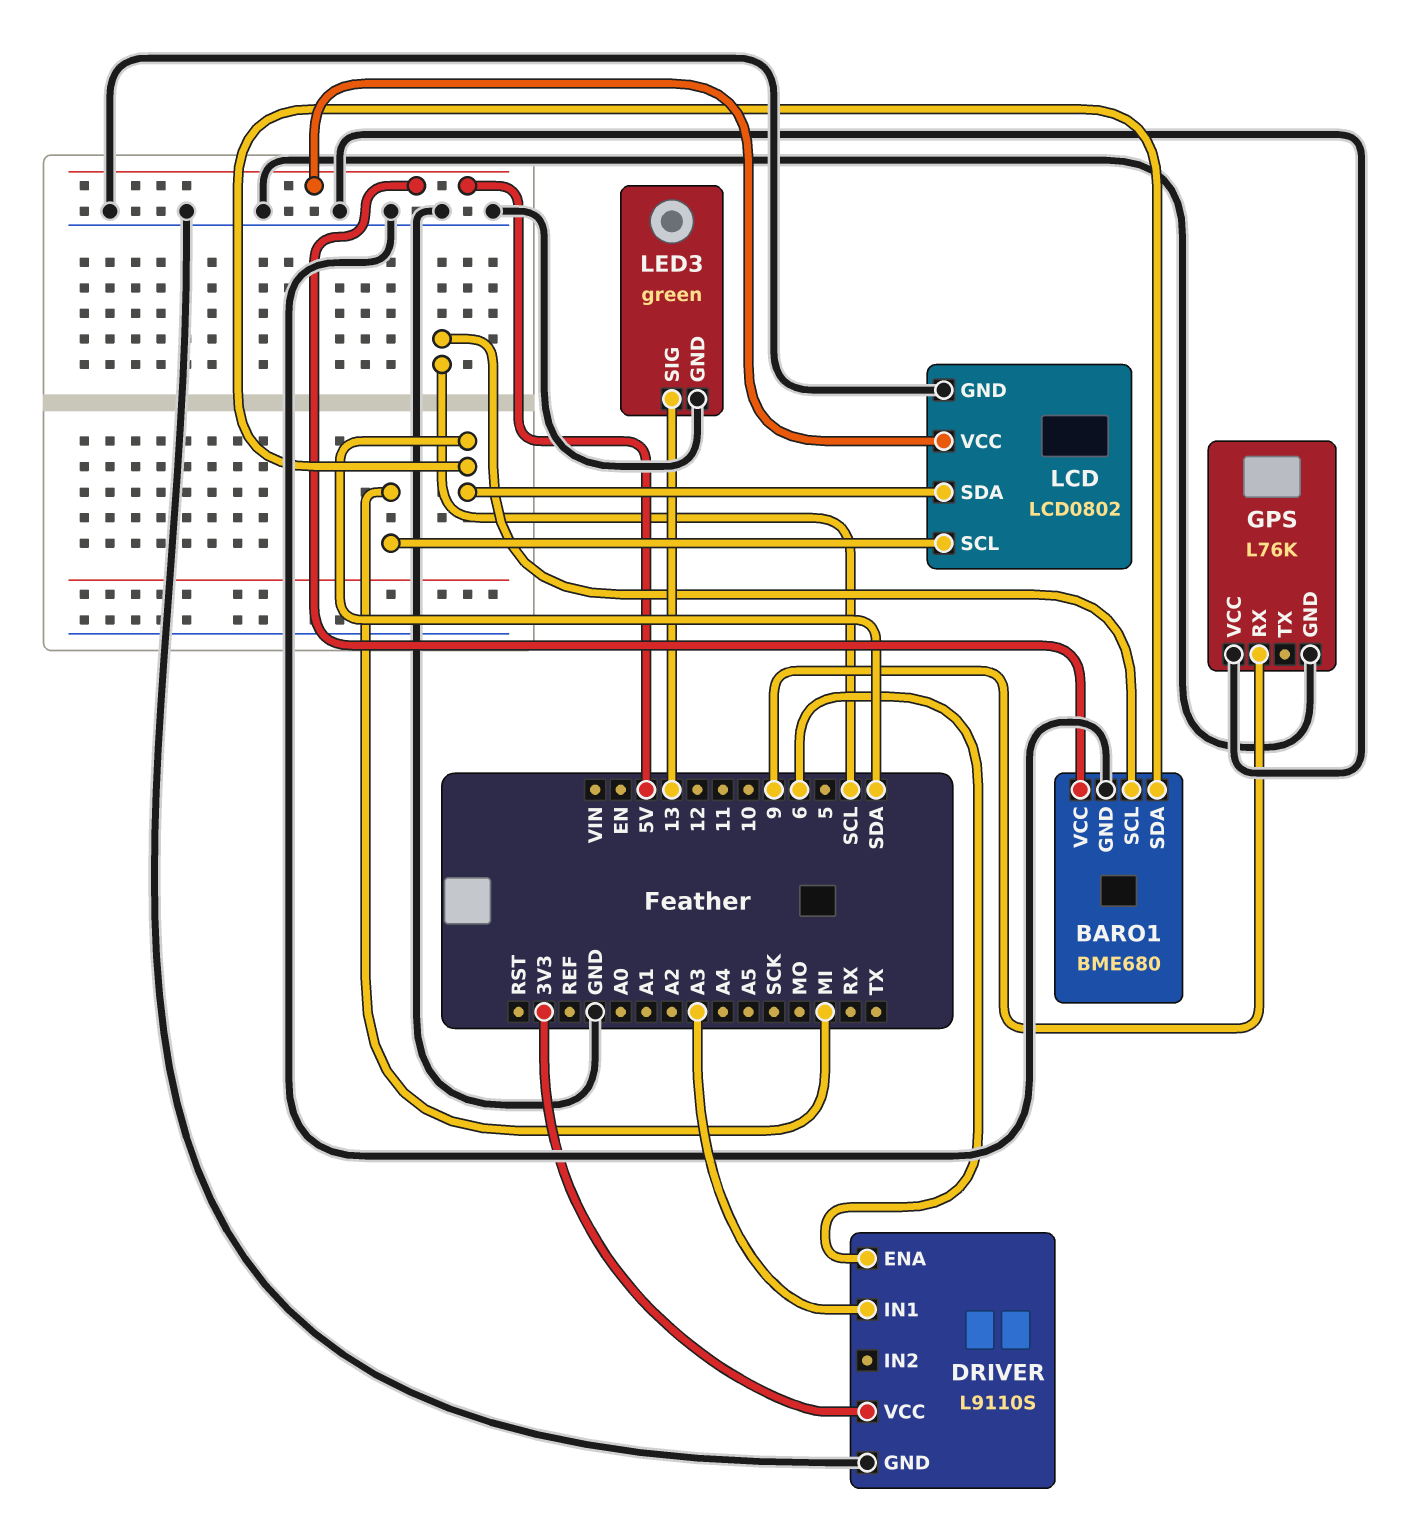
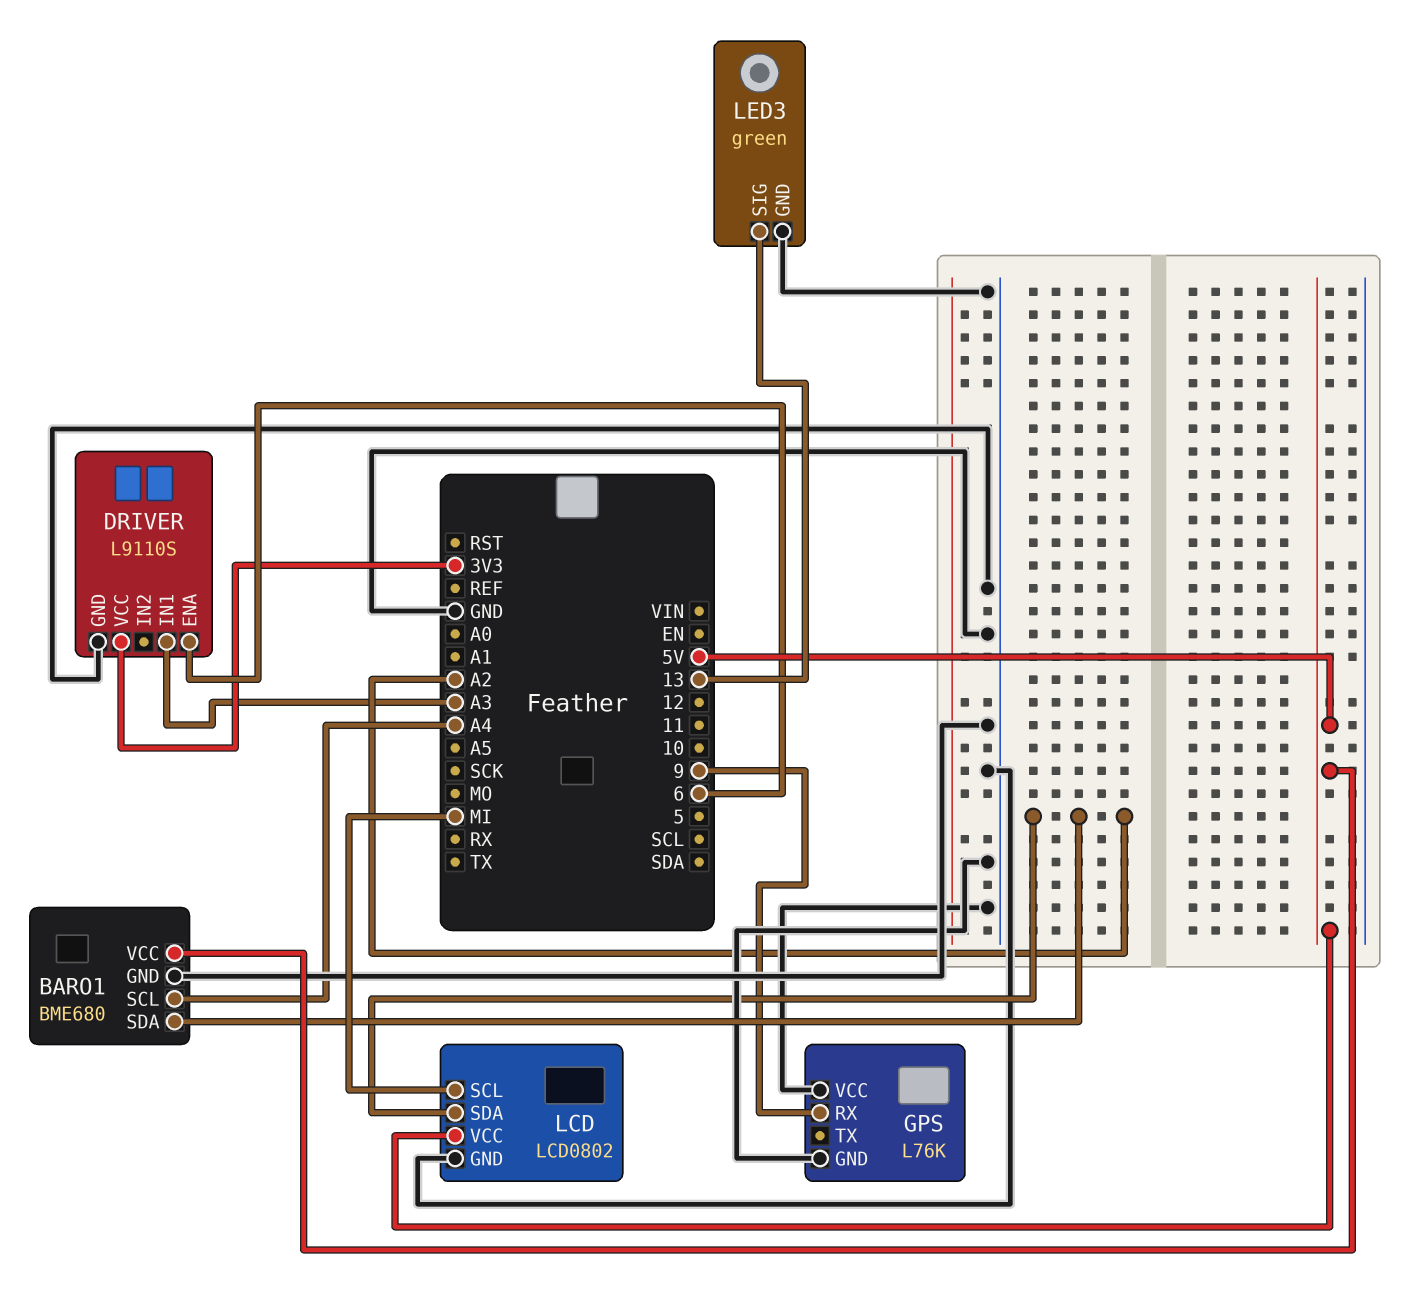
BARO1 pin SCL: SCL -> A4
BARO1 pin SDA: SDA -> A2
LCD pin SDA: SDA -> A2

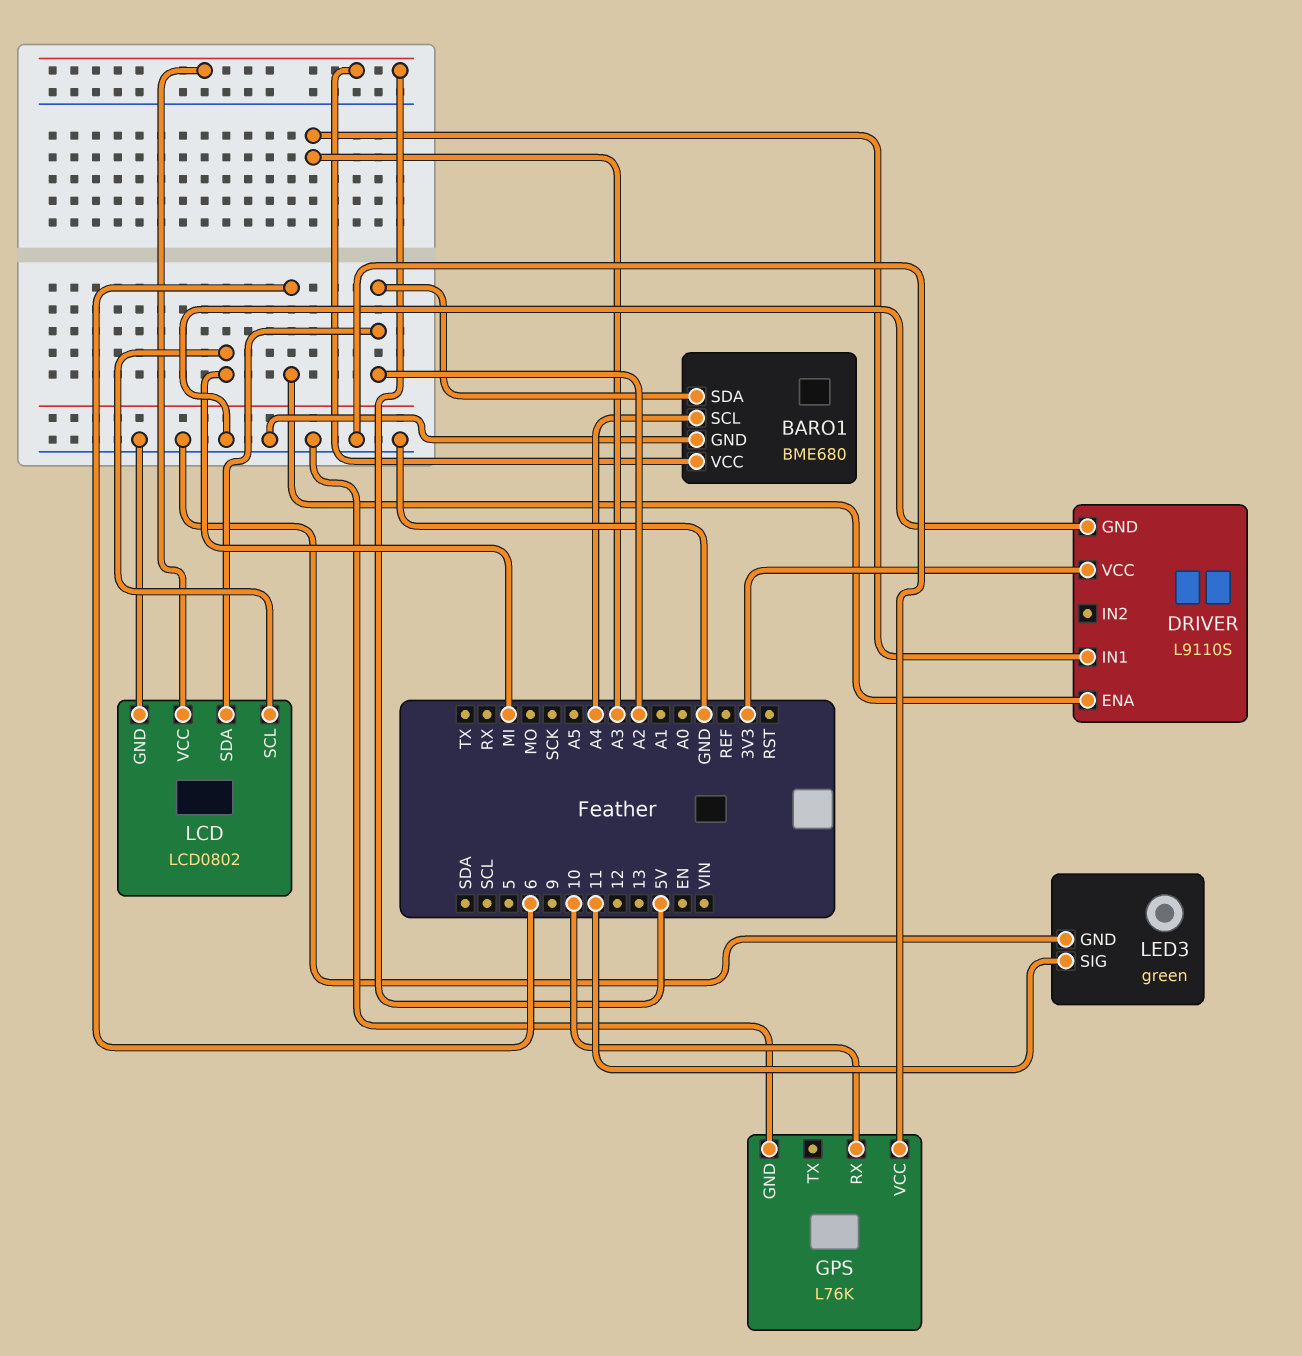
GPS pin RX: 9 -> 10
LED3 pin SIG: 13 -> 11

